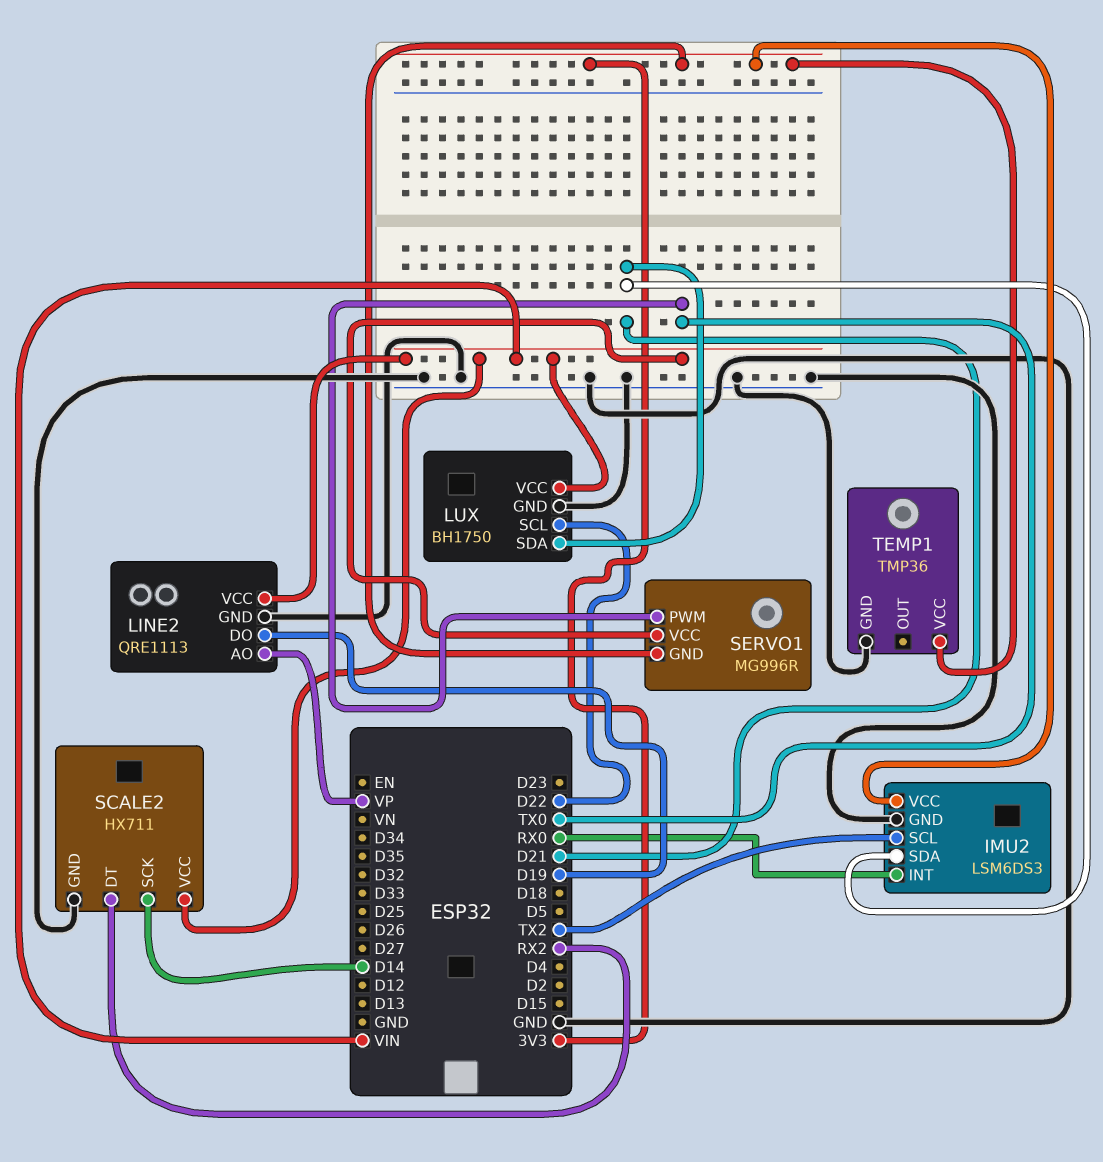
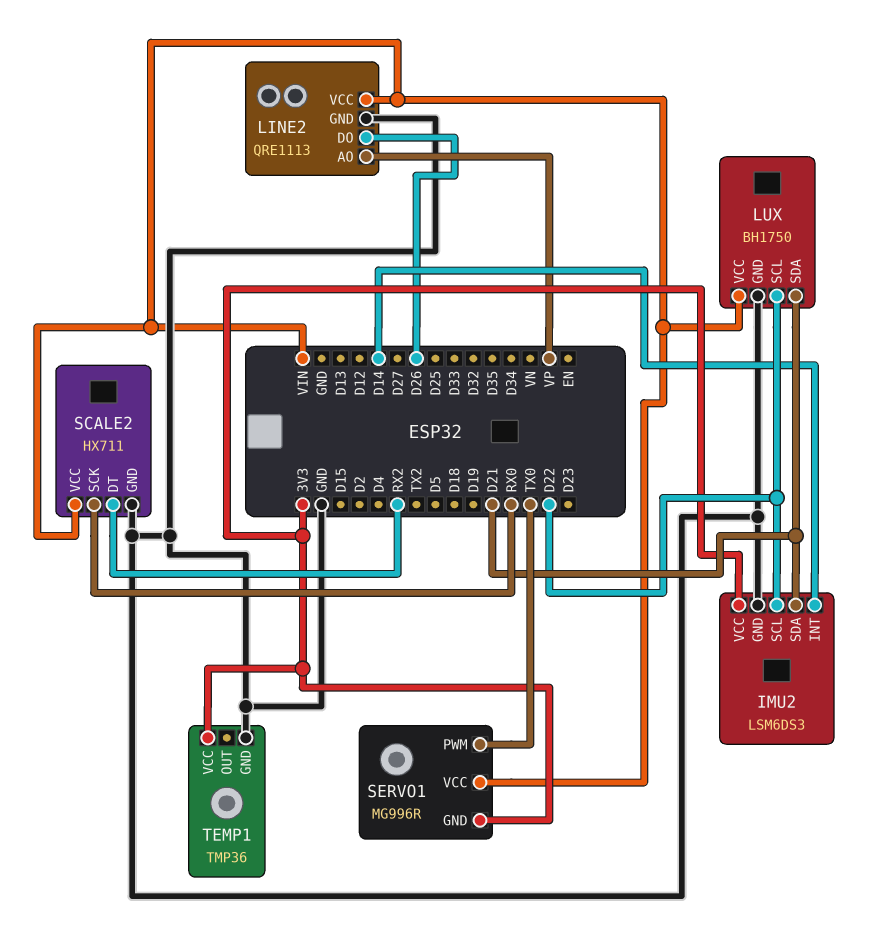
IMU2 pin INT: RX0 -> D14
IMU2 pin SCL: TX2 -> D22
LINE2 pin DO: D19 -> D26
SCALE2 pin SCK: D14 -> RX0

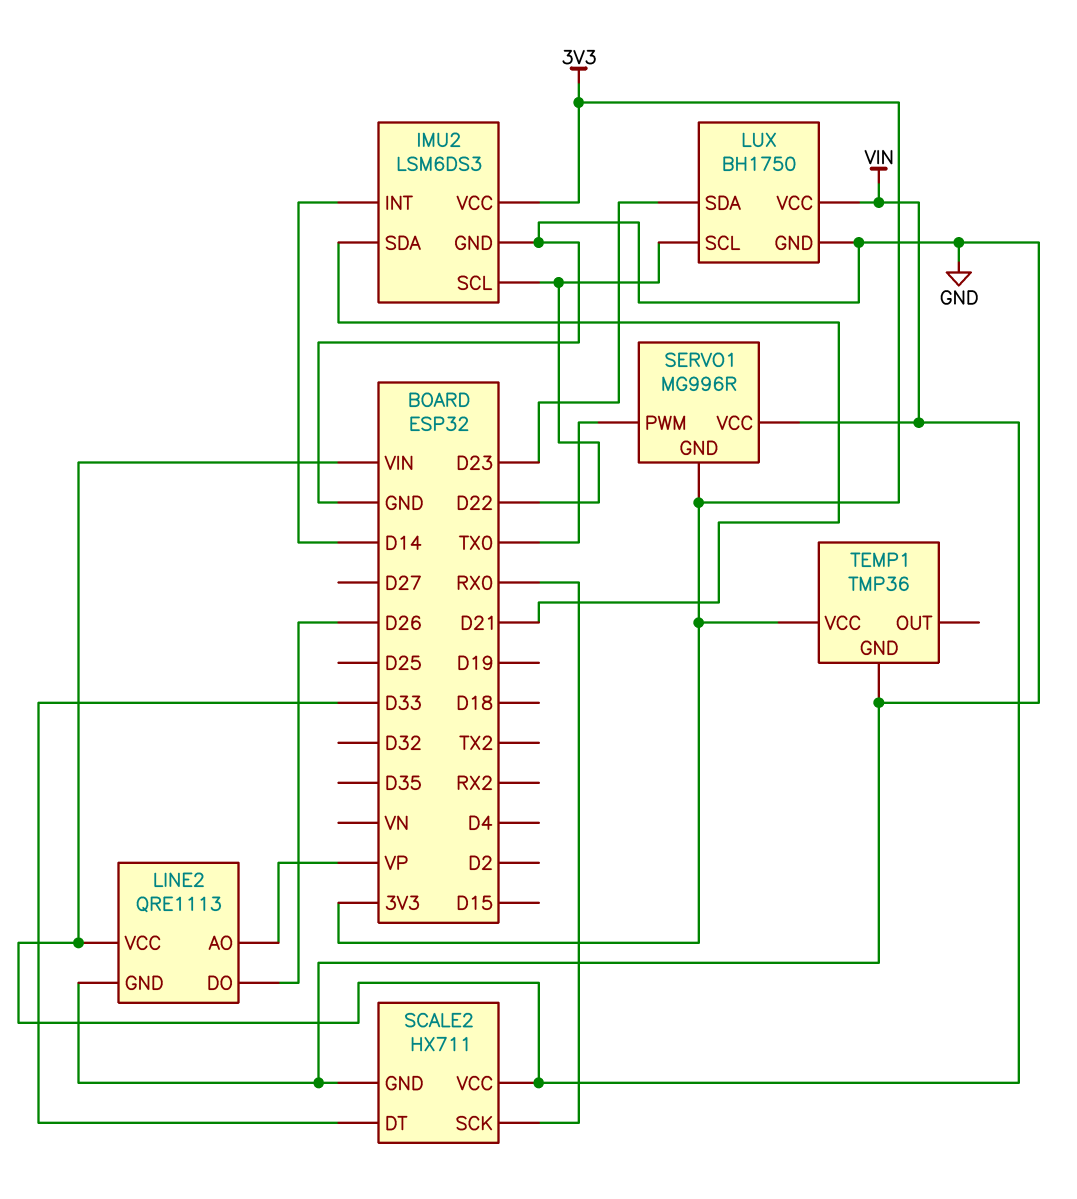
LUX pin SDA: D21 -> D23
SCALE2 pin DT: RX2 -> D33

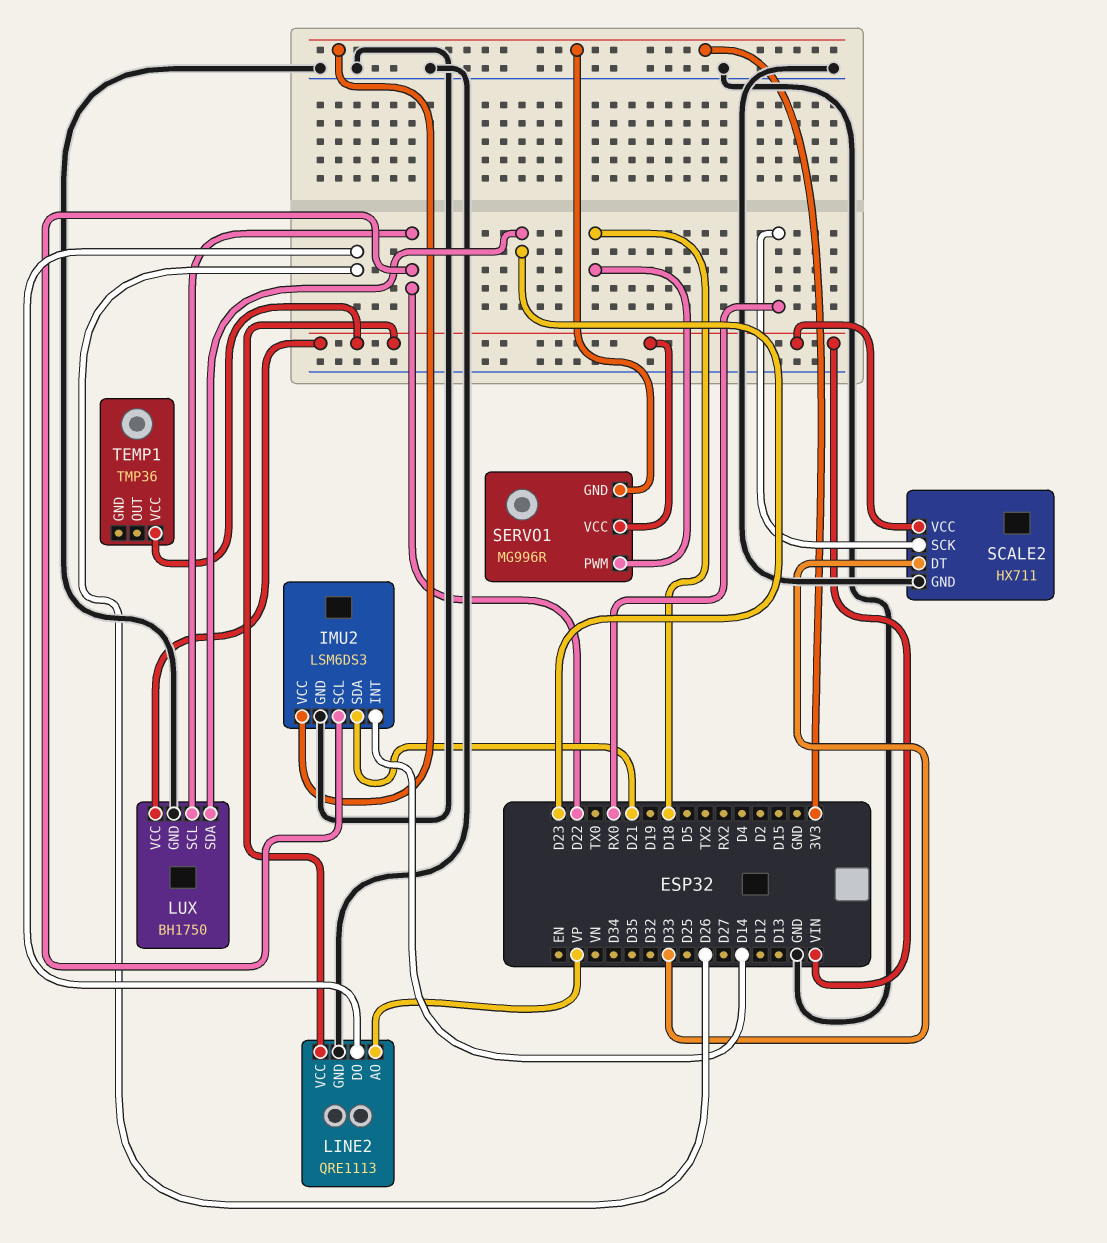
SERVO1 pin PWM: TX0 -> D18
TEMP1 pin GND: GND -> none
TEMP1 pin VCC: 3V3 -> VIN

